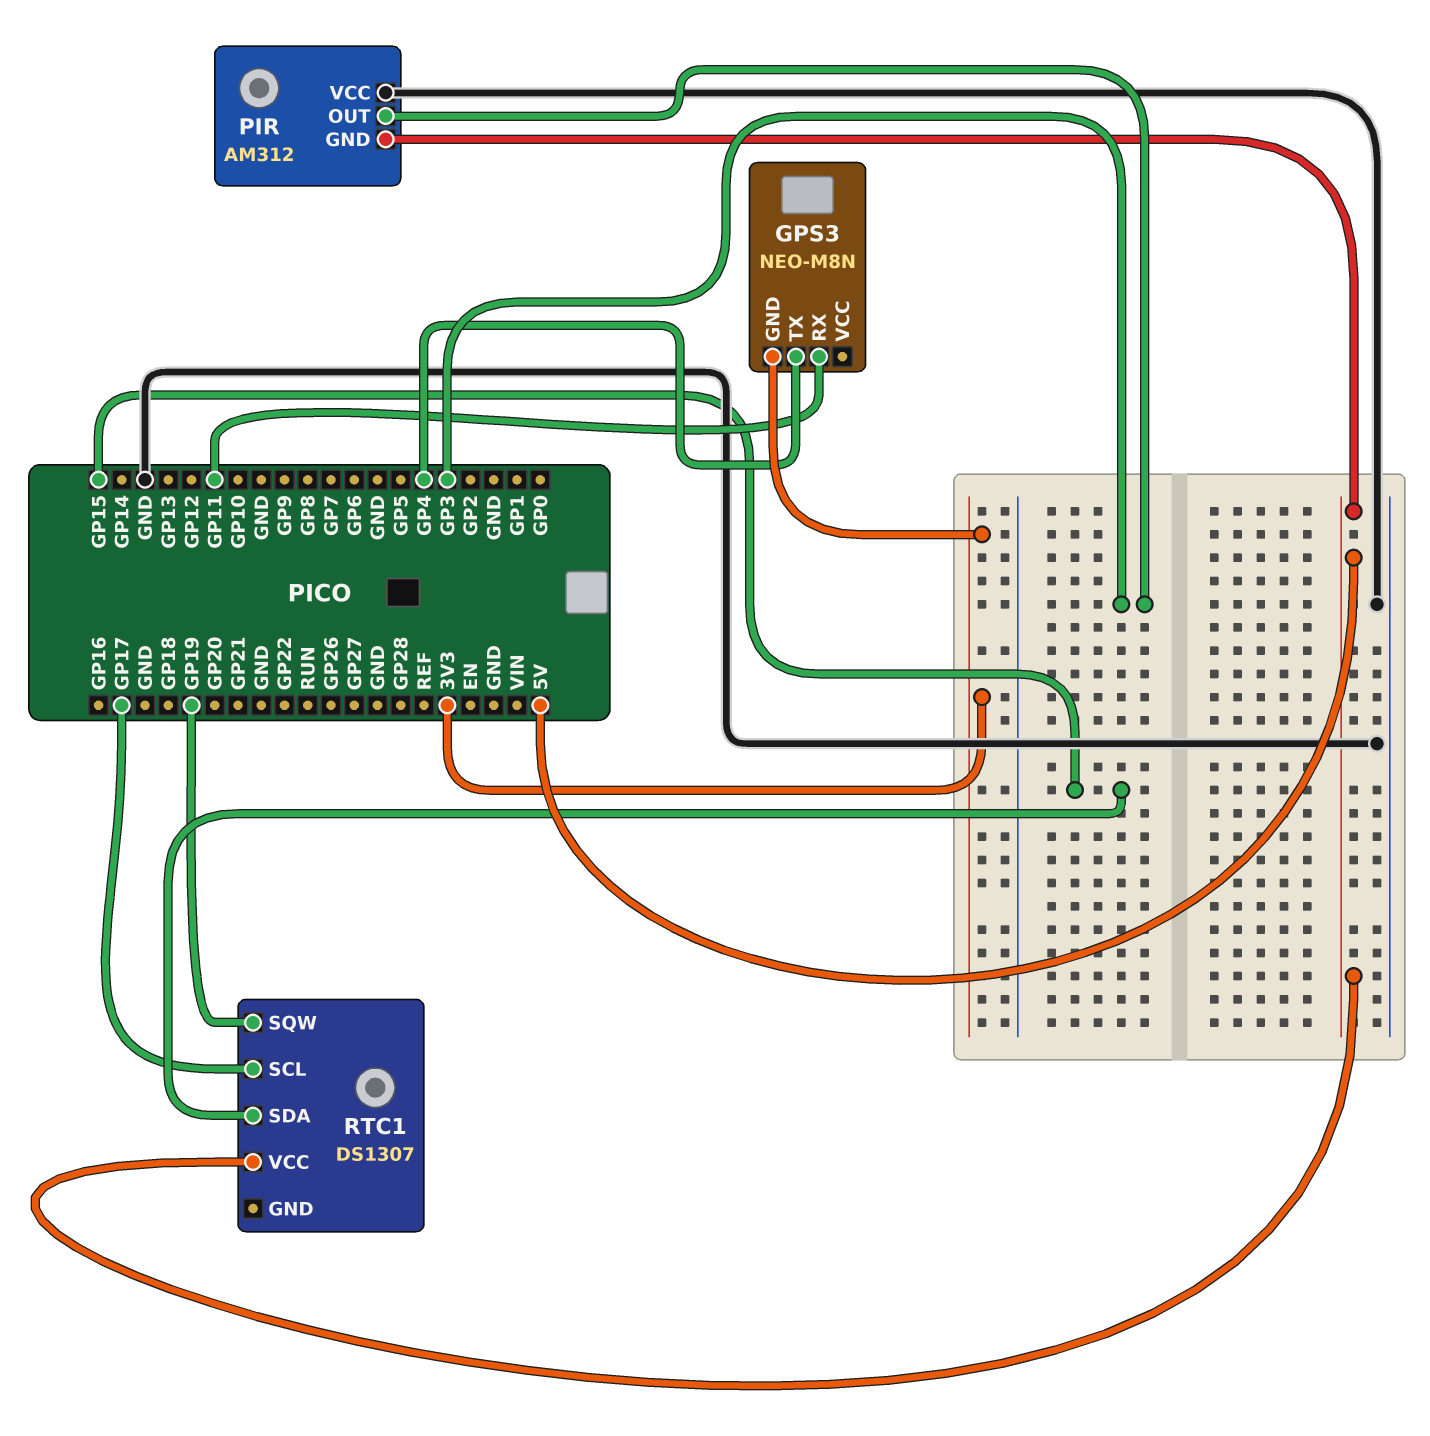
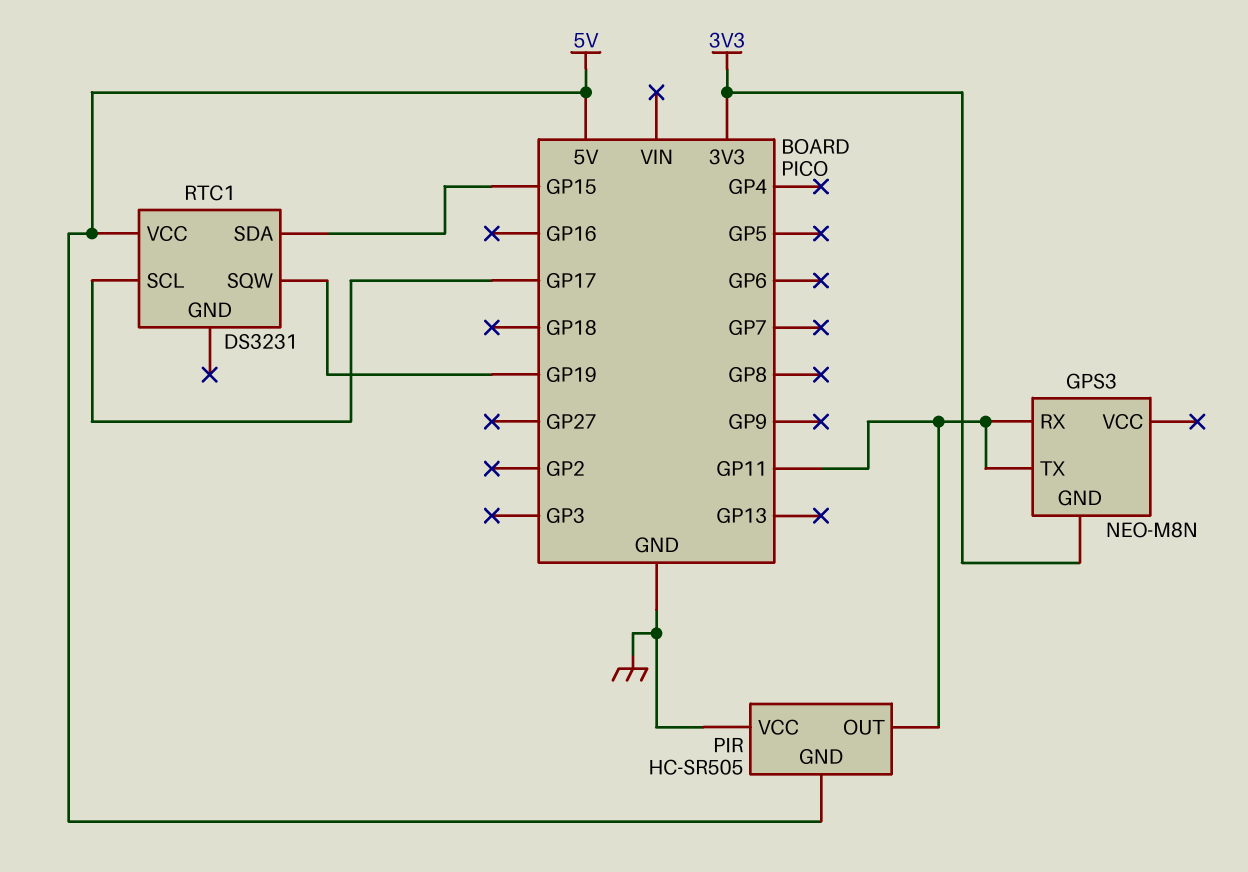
GPS3 pin TX: GP4 -> GP11
PIR: AM312 -> HC-SR505
PIR pin OUT: GP3 -> GP11
RTC1: DS1307 -> DS3231

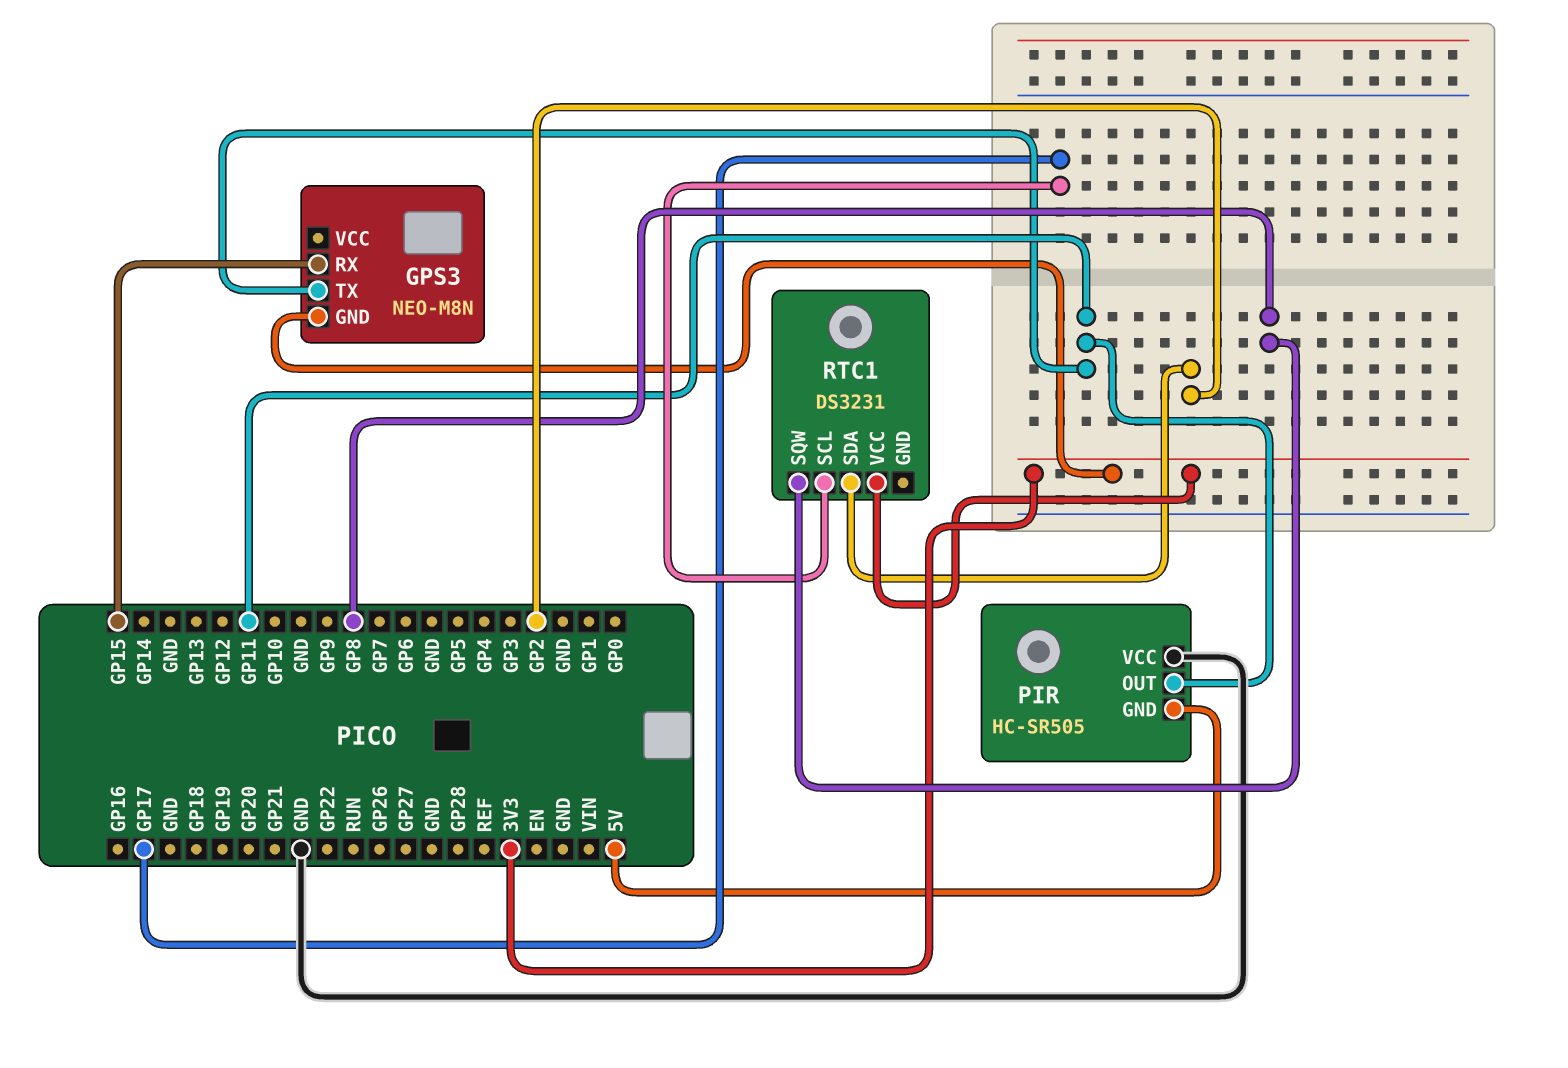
GPS3 pin RX: GP11 -> GP15
RTC1 pin SDA: GP15 -> GP2
RTC1 pin SQW: GP19 -> GP8
RTC1 pin VCC: 5V -> 3V3

